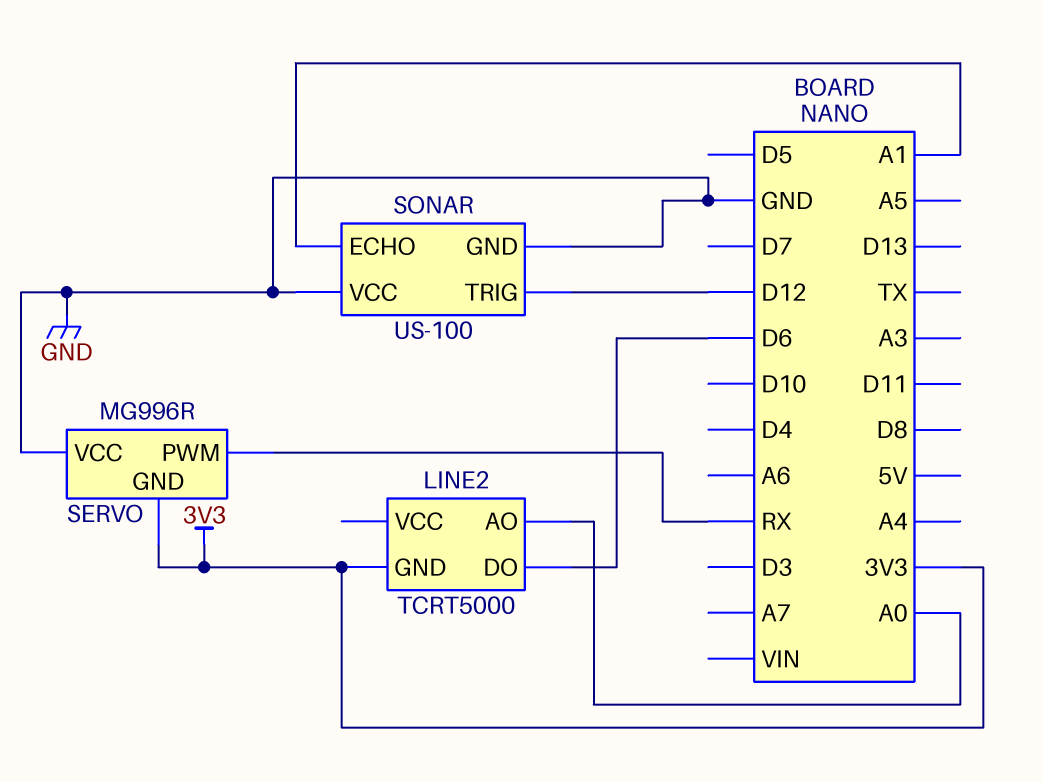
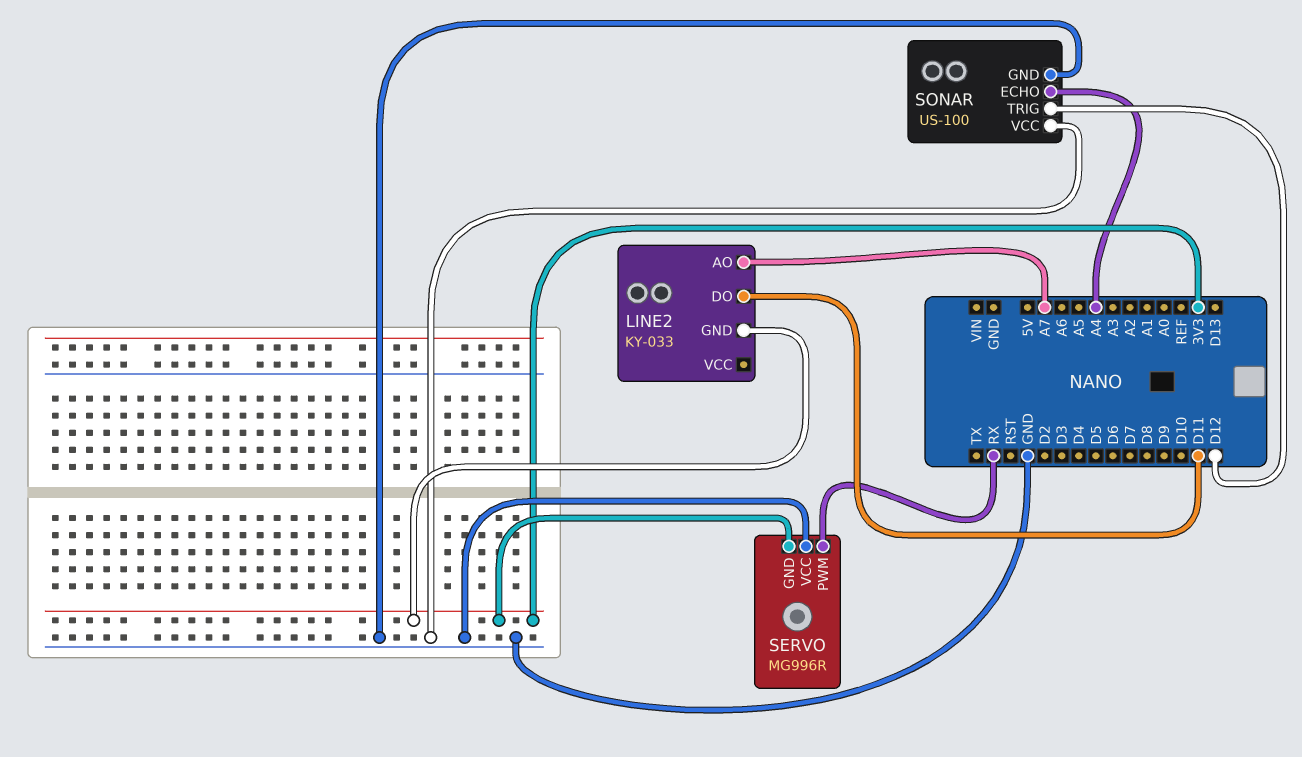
LINE2: TCRT5000 -> KY-033
LINE2 pin AO: A0 -> A7
LINE2 pin DO: D6 -> D11
SONAR pin ECHO: A1 -> A4

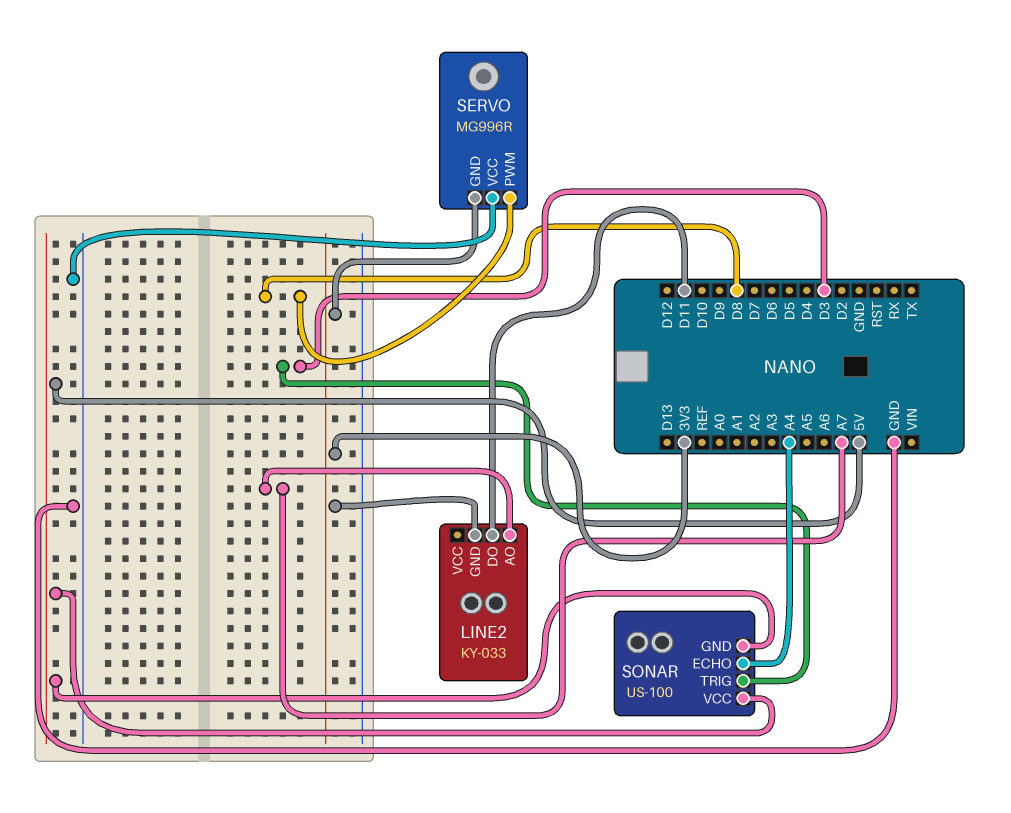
SERVO pin PWM: RX -> D8
SONAR pin GND: GND -> 5V
SONAR pin TRIG: D12 -> D3
SONAR pin VCC: GND -> 5V

